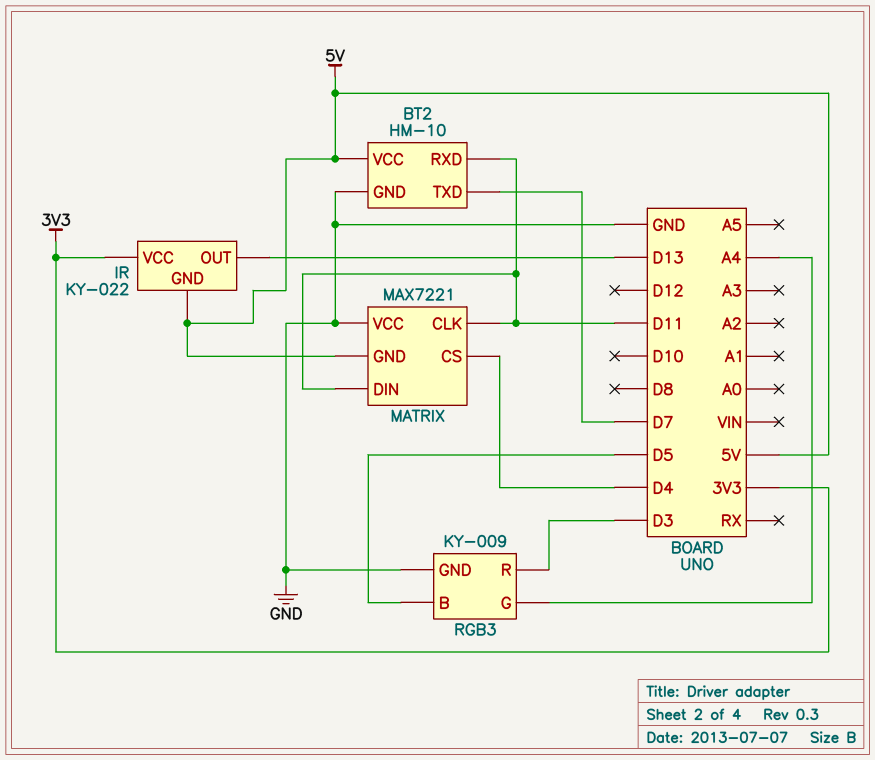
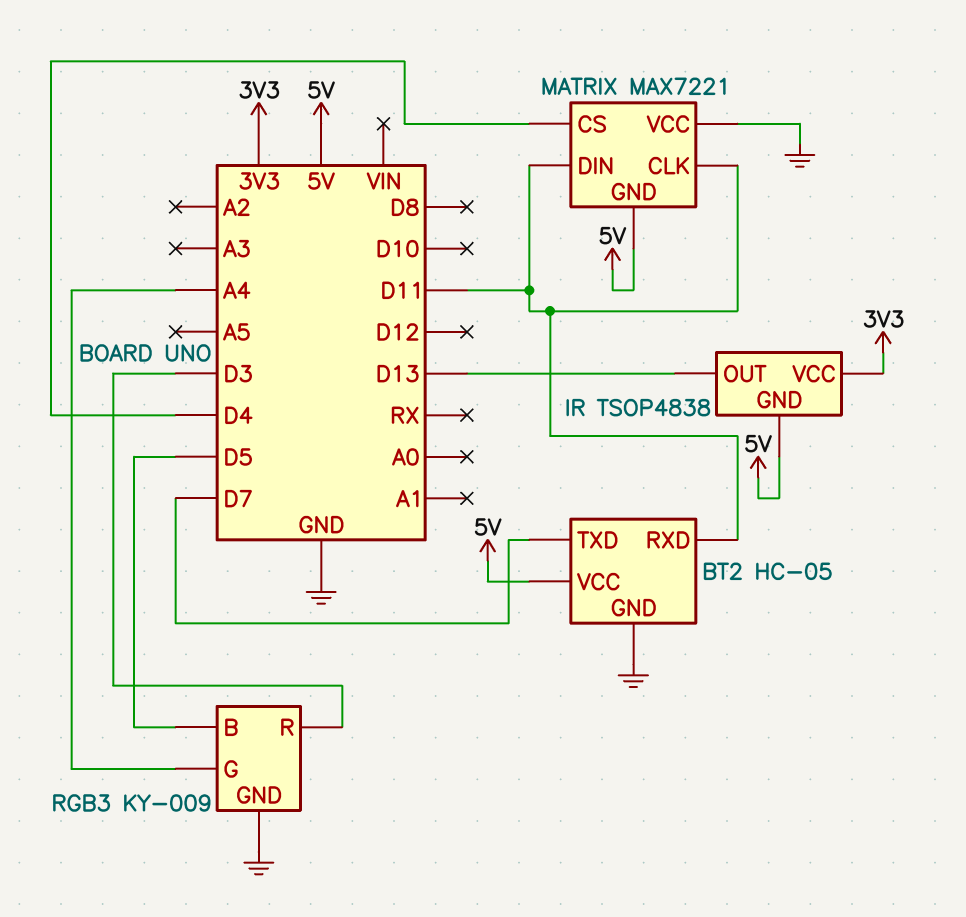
BT2: HM-10 -> HC-05
IR: KY-022 -> TSOP4838

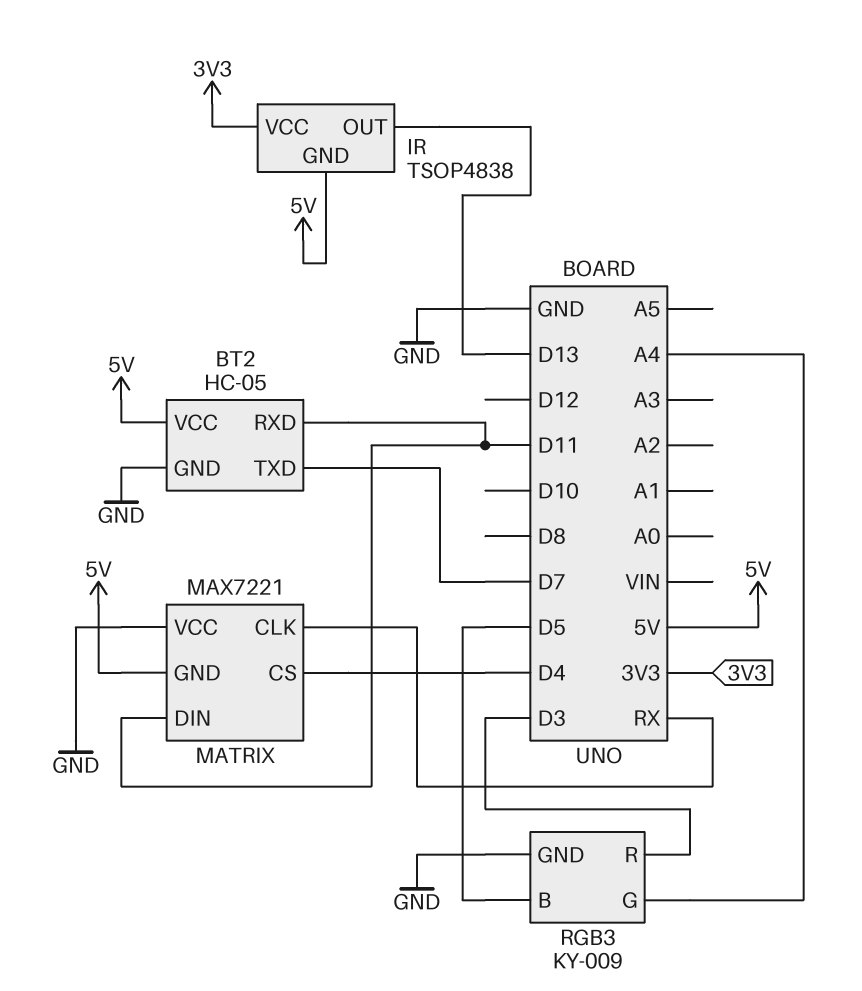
MATRIX pin CLK: D11 -> RX

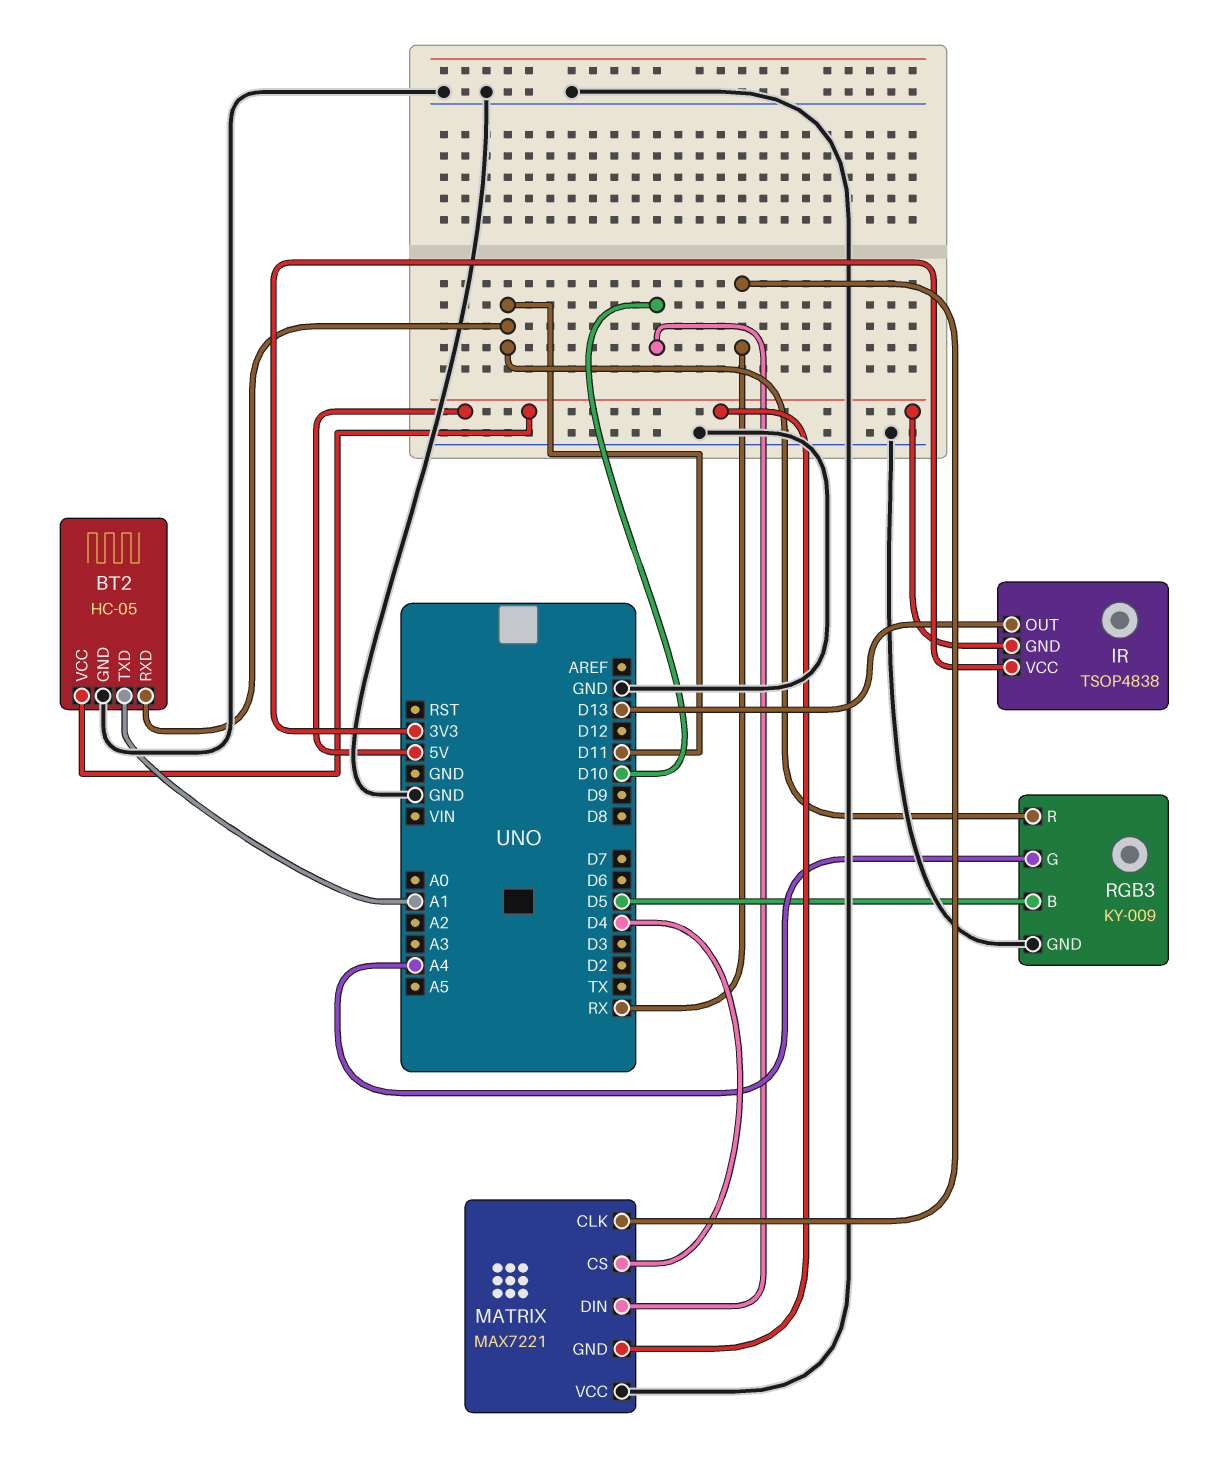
BT2 pin TXD: D7 -> A1
MATRIX pin DIN: D11 -> D10
RGB3 pin R: D3 -> D11

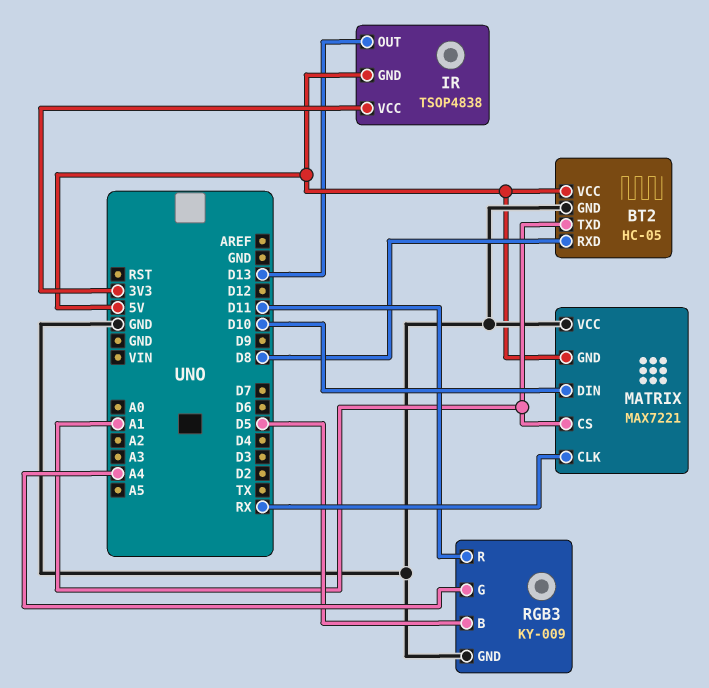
BT2 pin RXD: D11 -> D8
MATRIX pin CS: D4 -> A1

